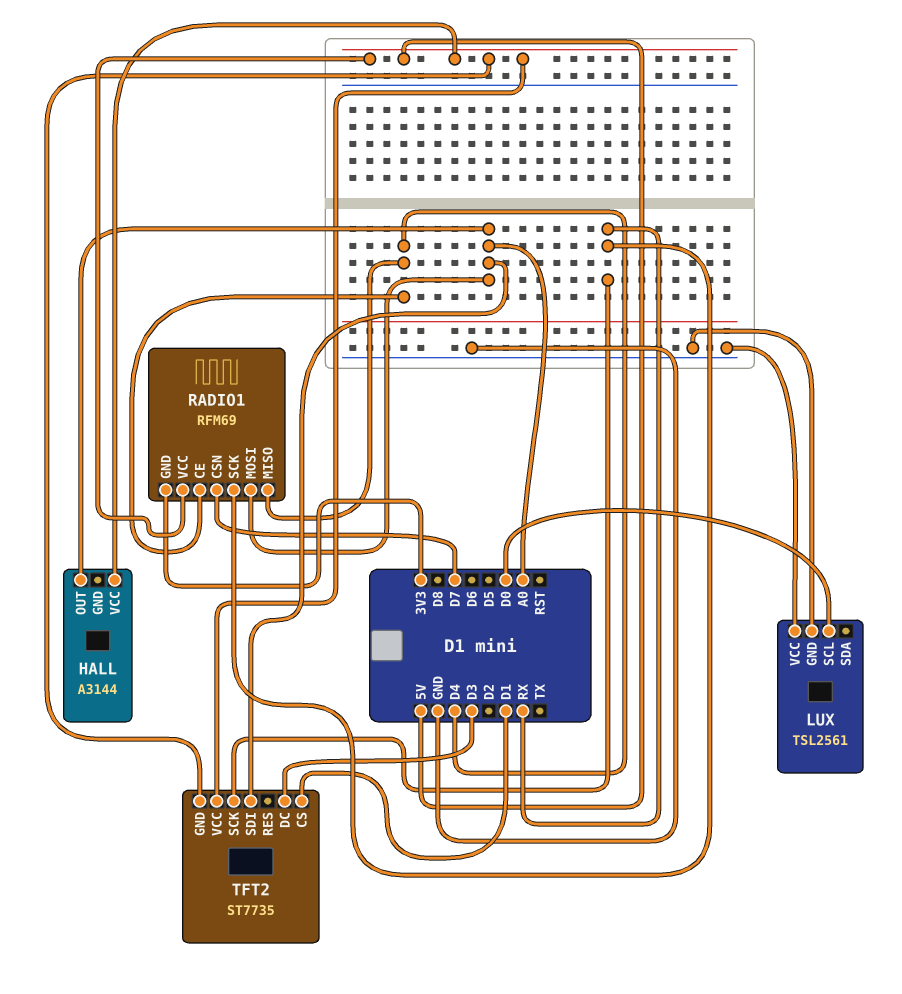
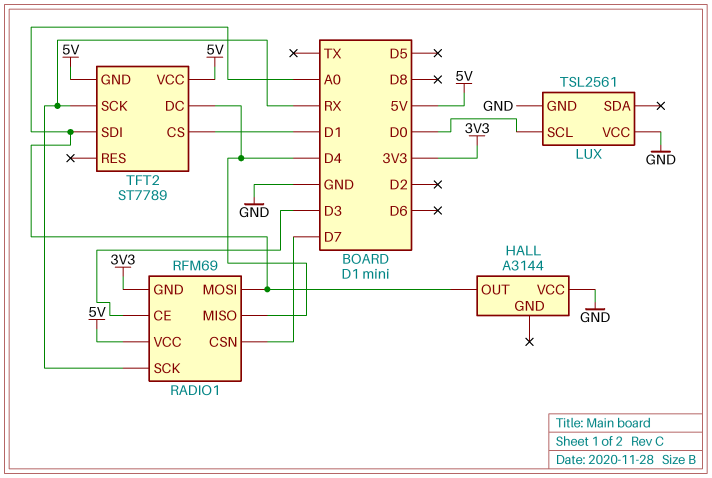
HALL pin VCC: 5V -> GND
RADIO1 pin CE: D4 -> D3
TFT2: ST7735 -> ST7789
TFT2 pin DC: D3 -> D4

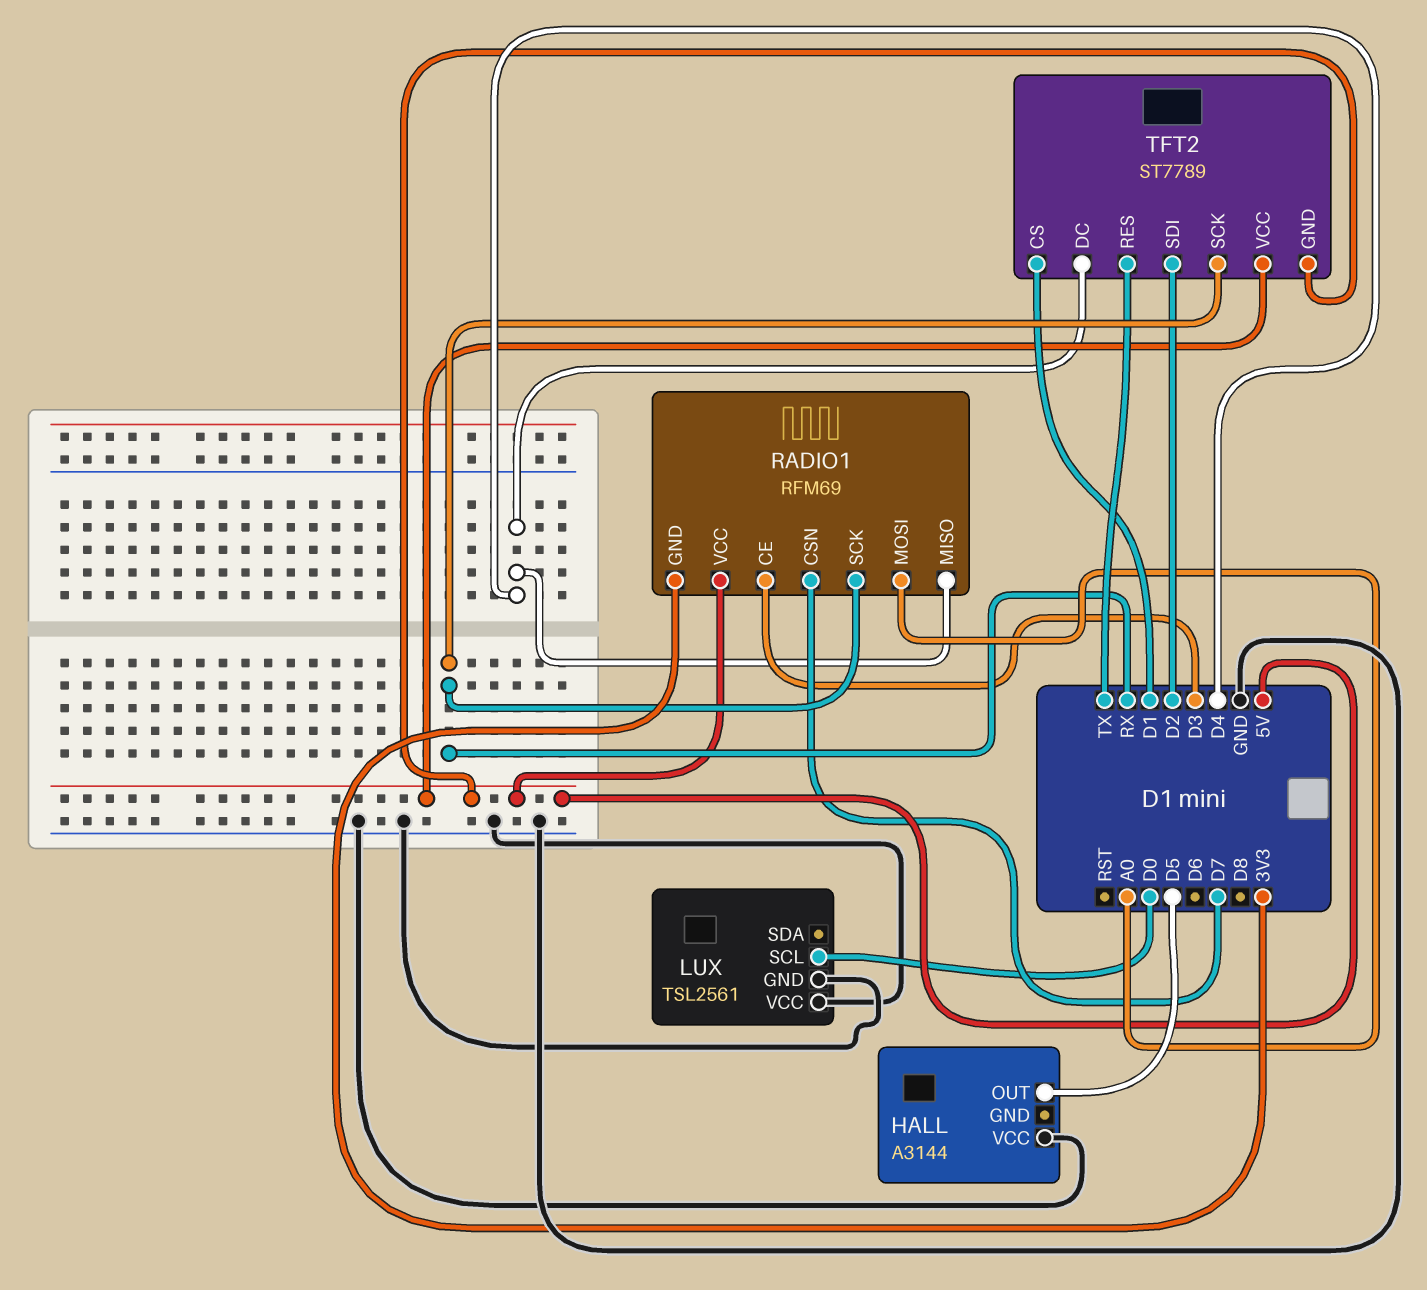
HALL pin OUT: A0 -> D5
TFT2 pin RES: none -> TX
TFT2 pin SDI: A0 -> D2

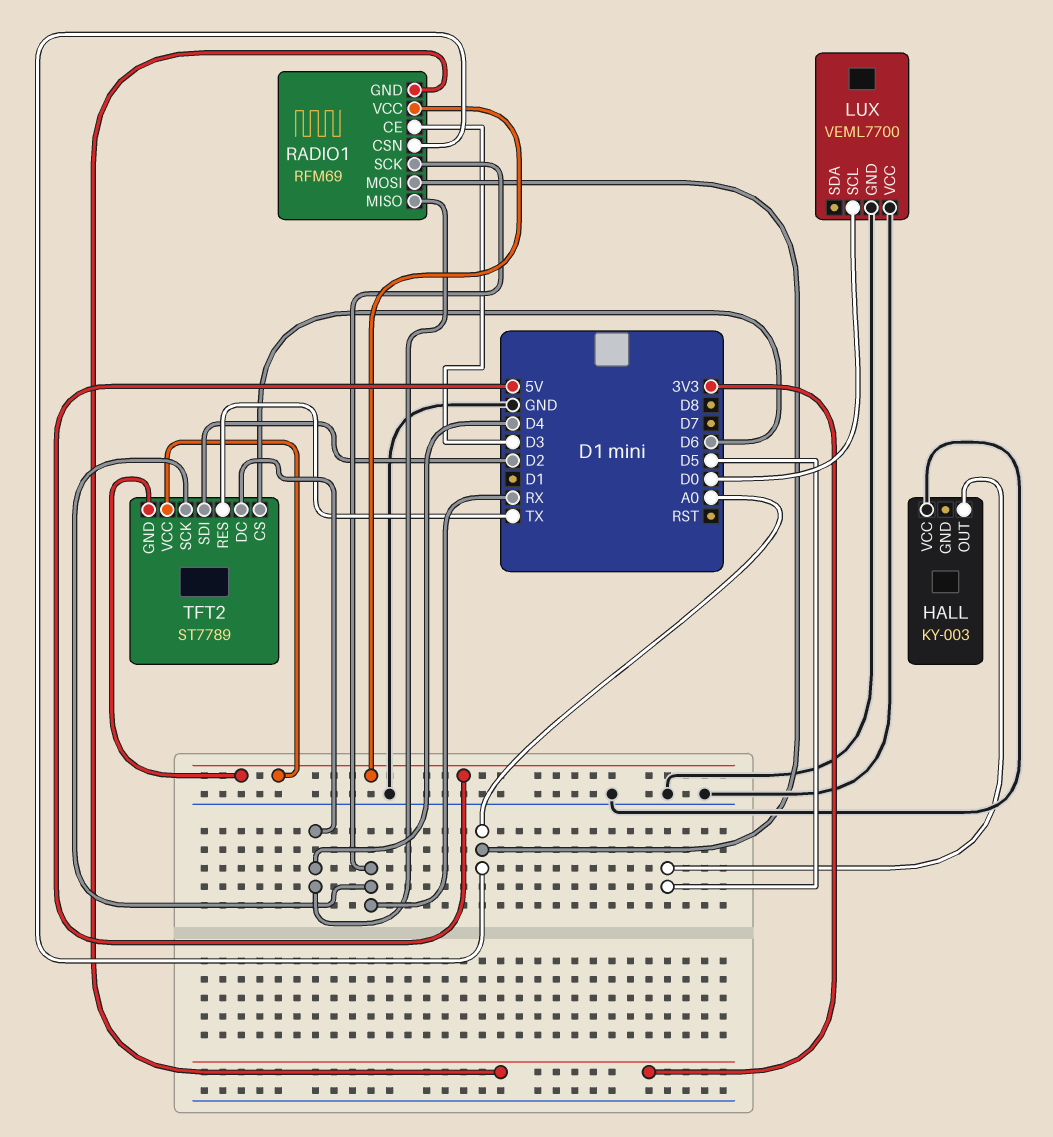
HALL: A3144 -> KY-003
LUX: TSL2561 -> VEML7700
RADIO1 pin CSN: D7 -> A0
TFT2 pin CS: D1 -> D6

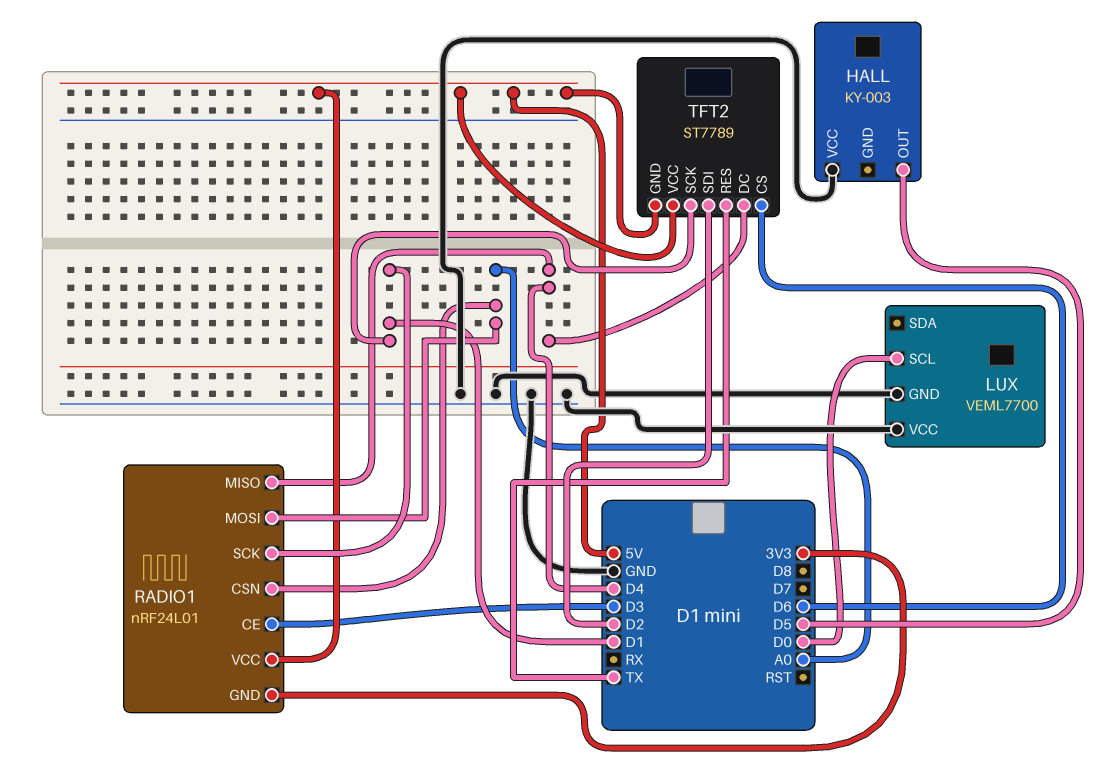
RADIO1: RFM69 -> nRF24L01
RADIO1 pin SCK: RX -> D1
TFT2 pin SCK: RX -> D1

